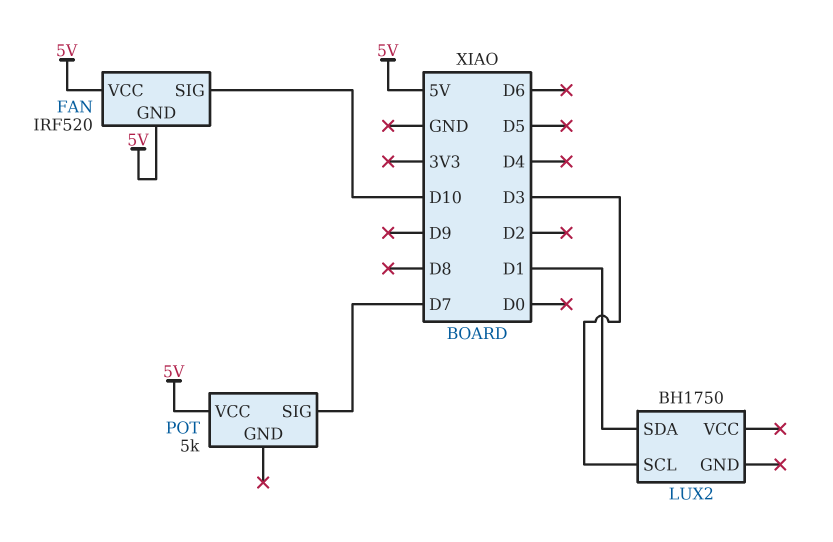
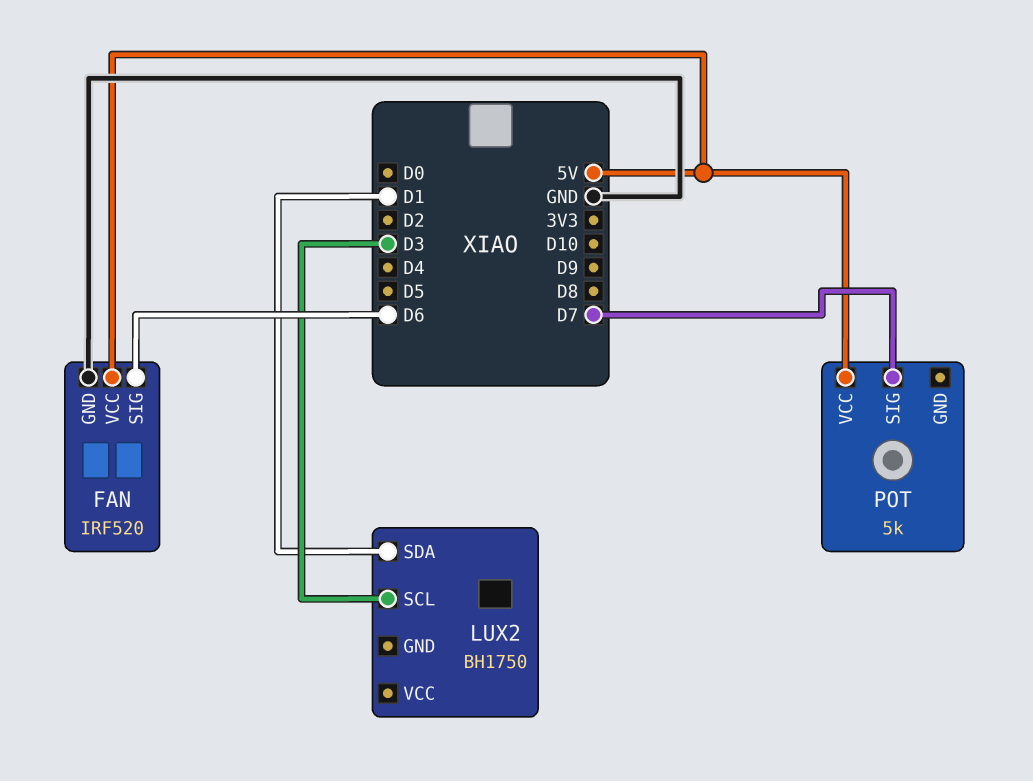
FAN pin GND: 5V -> GND
FAN pin SIG: D10 -> D6

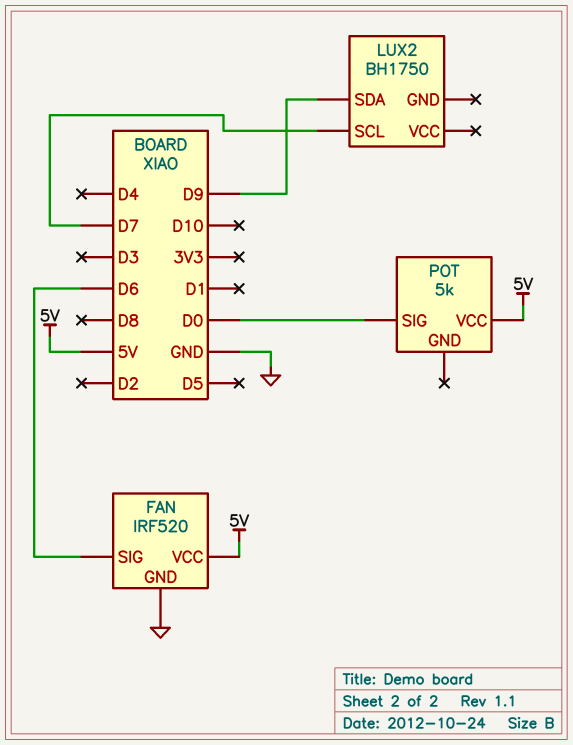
LUX2 pin SCL: D3 -> D7
LUX2 pin SDA: D1 -> D9
POT pin SIG: D7 -> D0

